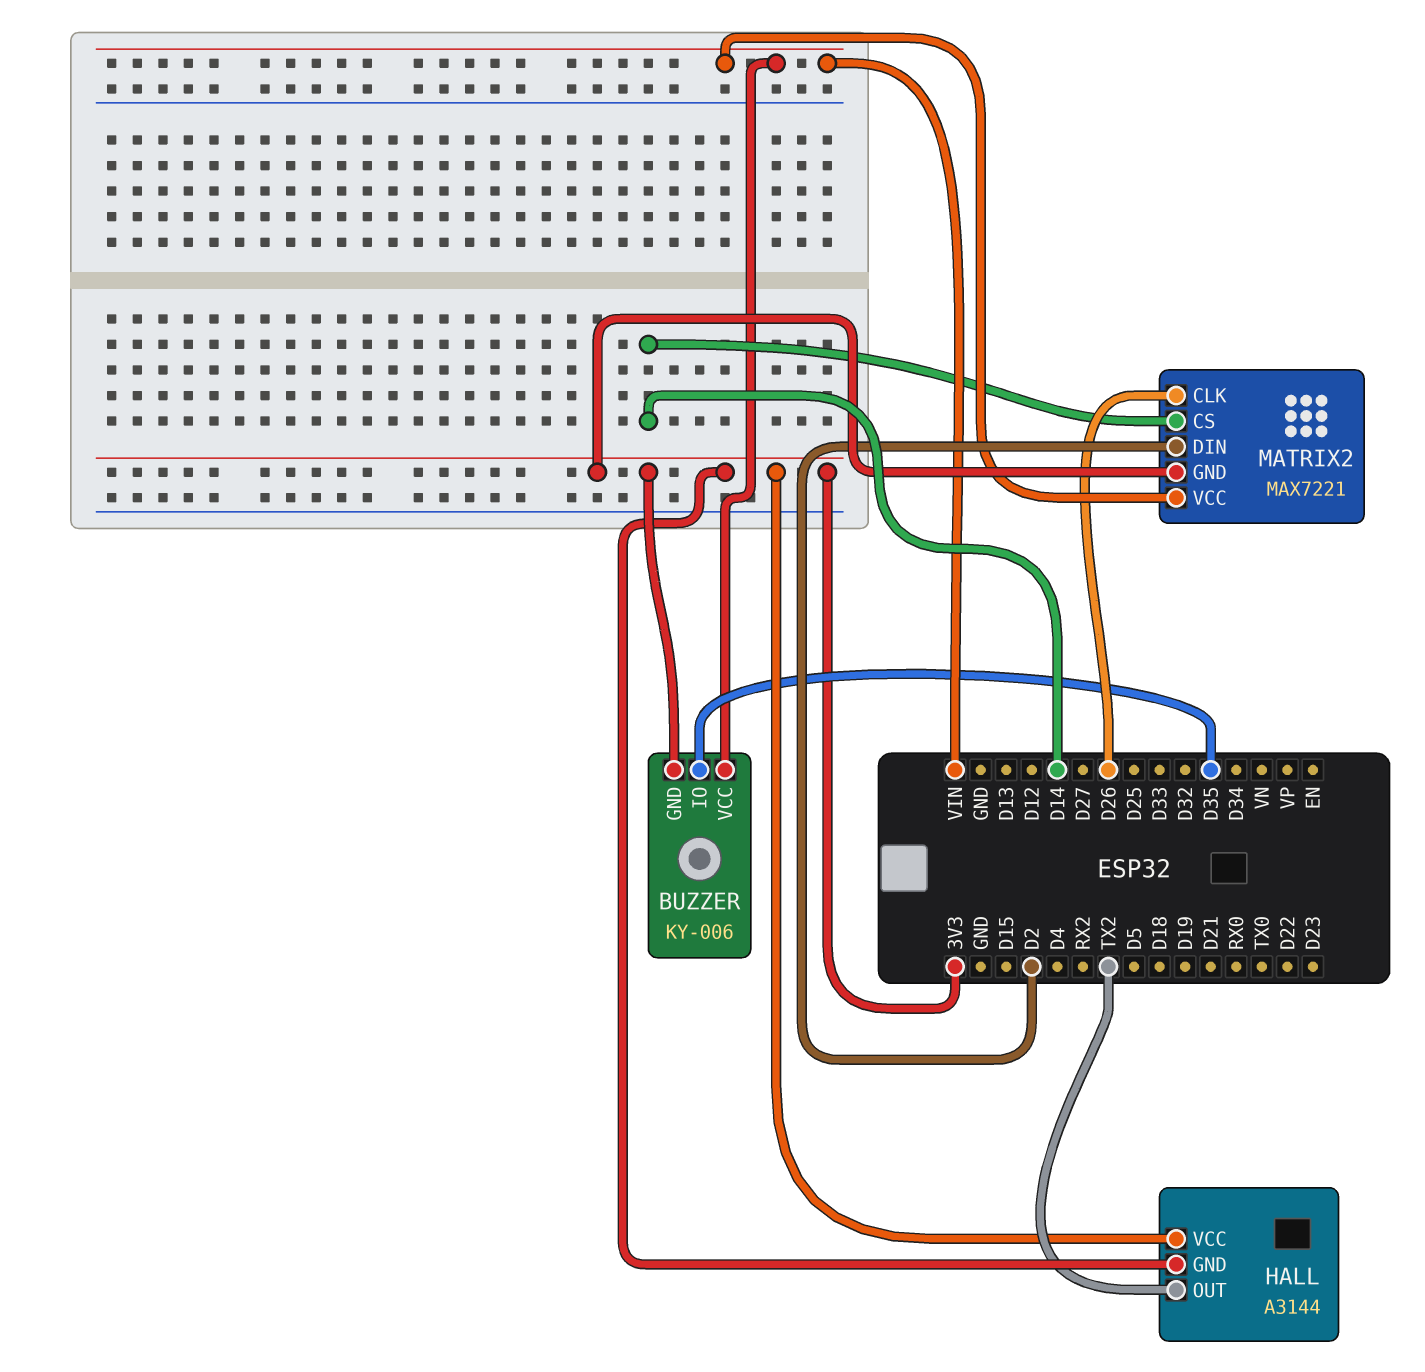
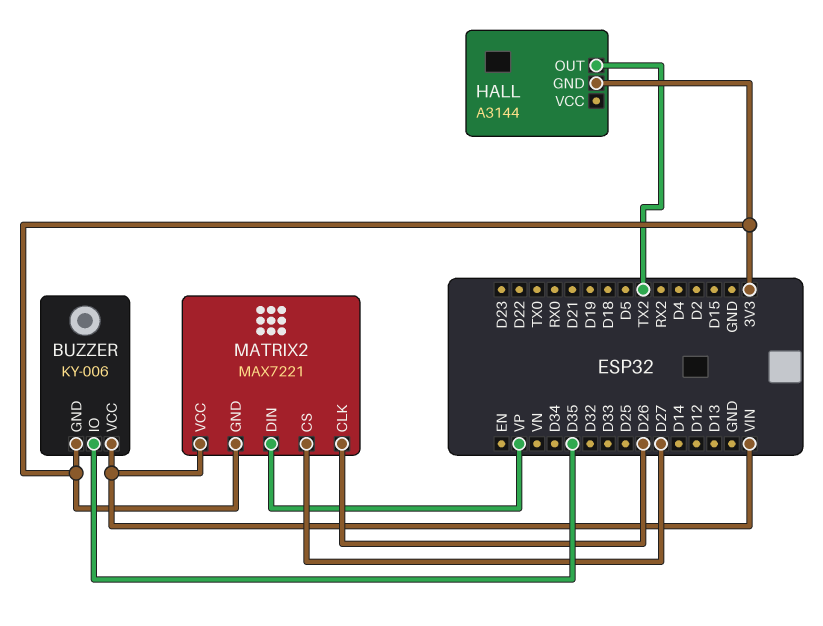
HALL pin VCC: 3V3 -> none
MATRIX2 pin CS: D14 -> D27
MATRIX2 pin DIN: D2 -> VP

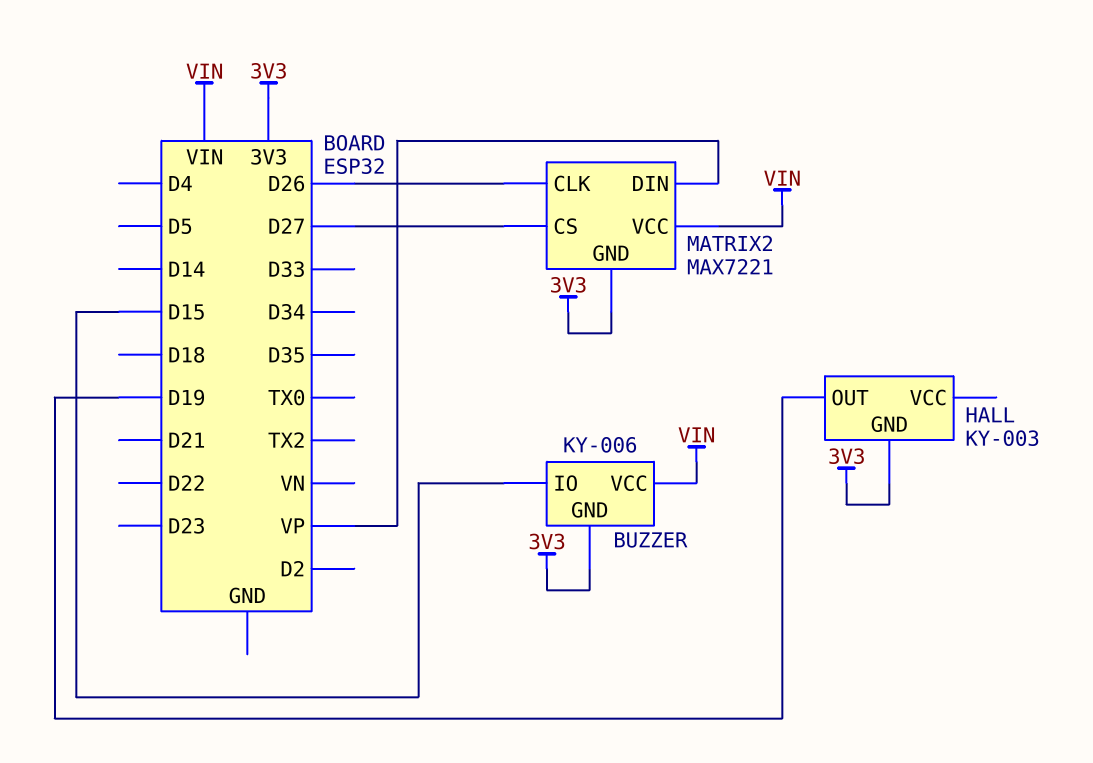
BUZZER pin IO: D35 -> D15
HALL: A3144 -> KY-003
HALL pin OUT: TX2 -> D19

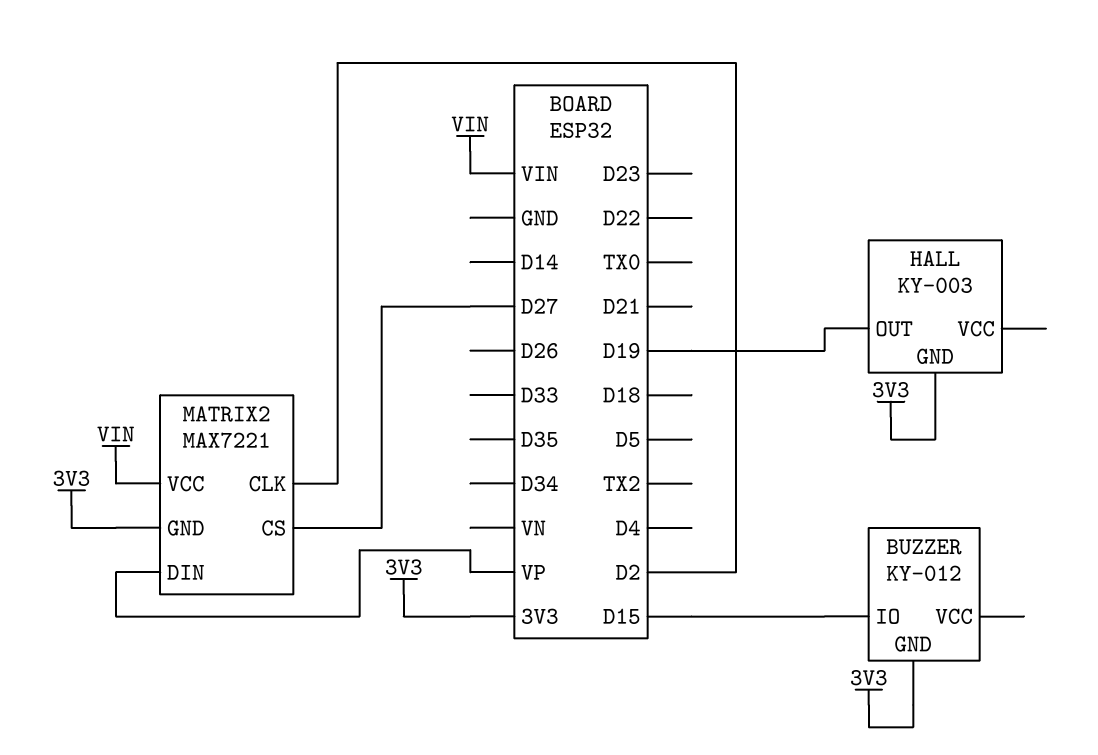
BUZZER: KY-006 -> KY-012
BUZZER pin VCC: VIN -> none
MATRIX2 pin CLK: D26 -> D2

